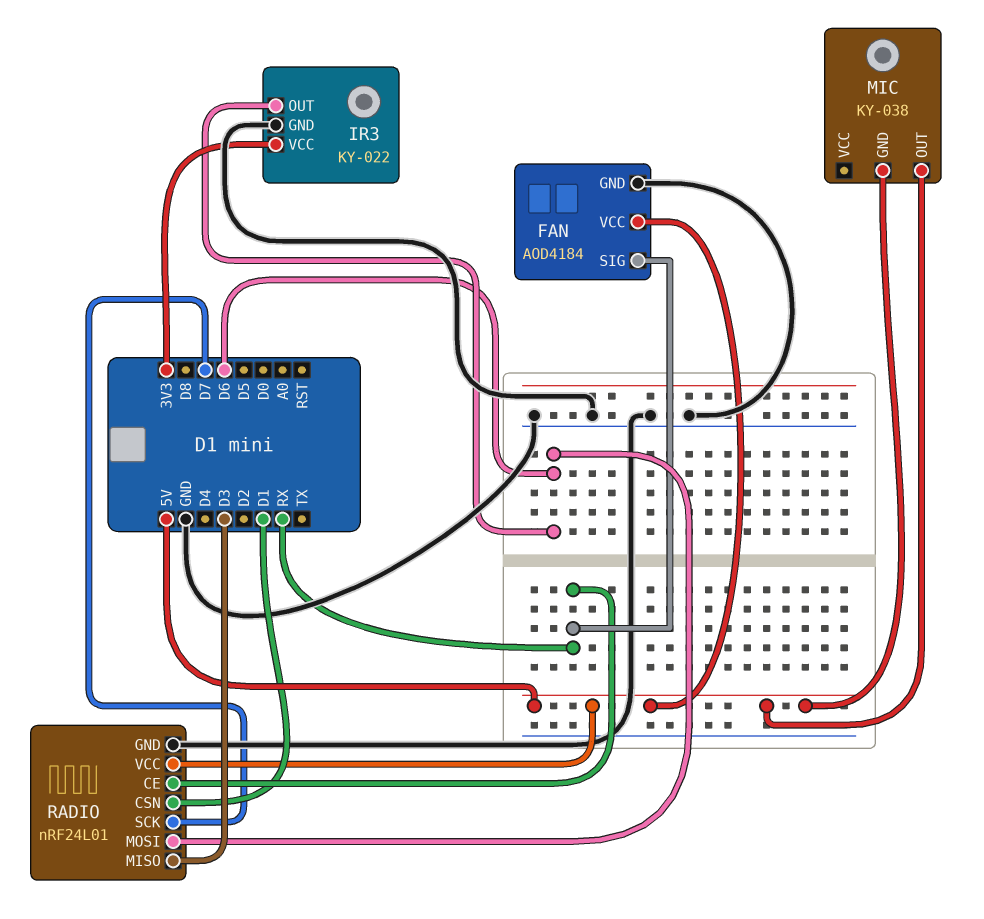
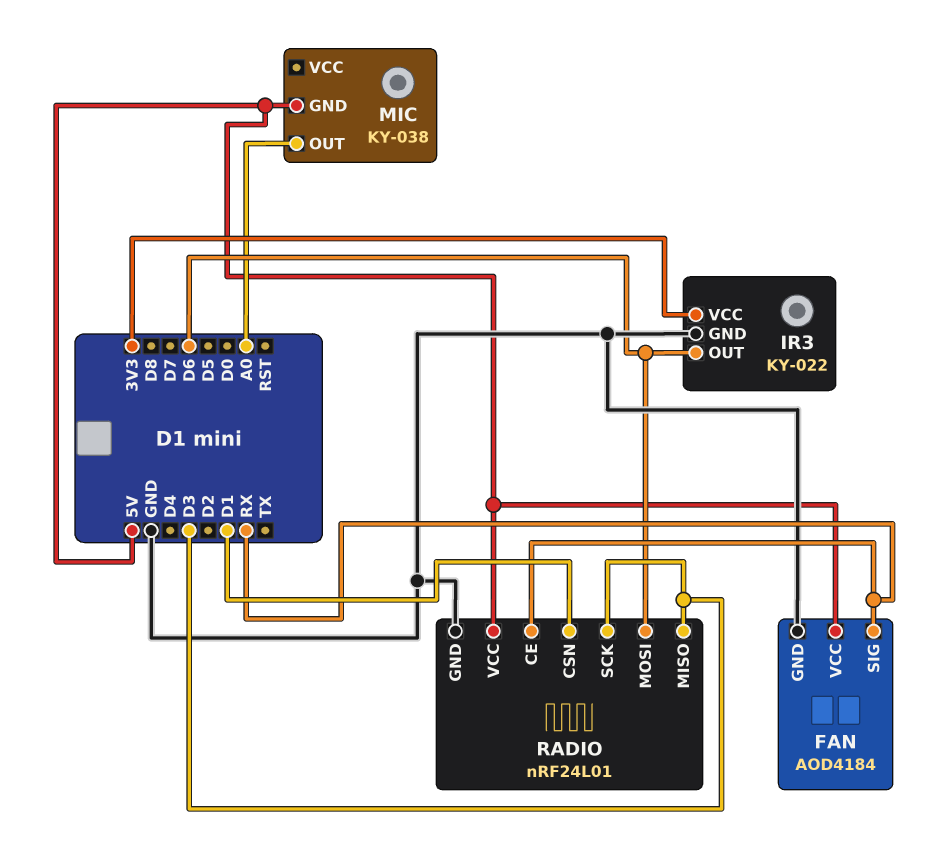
MIC pin OUT: 5V -> A0
RADIO pin SCK: D7 -> D3

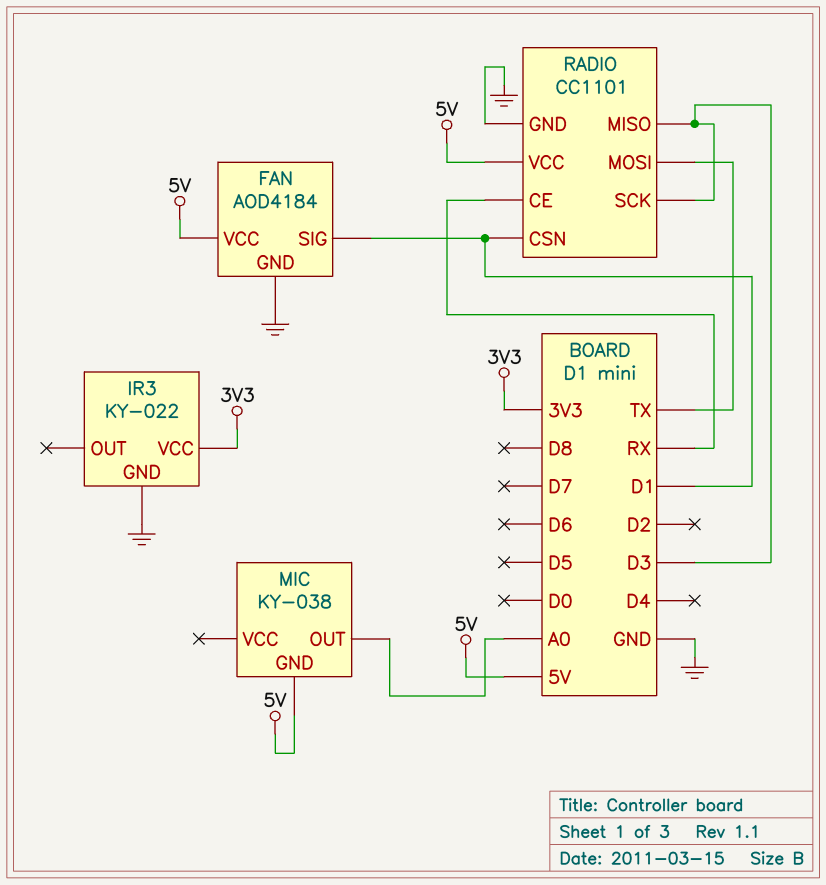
FAN pin SIG: RX -> D1
IR3 pin OUT: D6 -> none
RADIO: nRF24L01 -> CC1101
RADIO pin MOSI: D6 -> TX

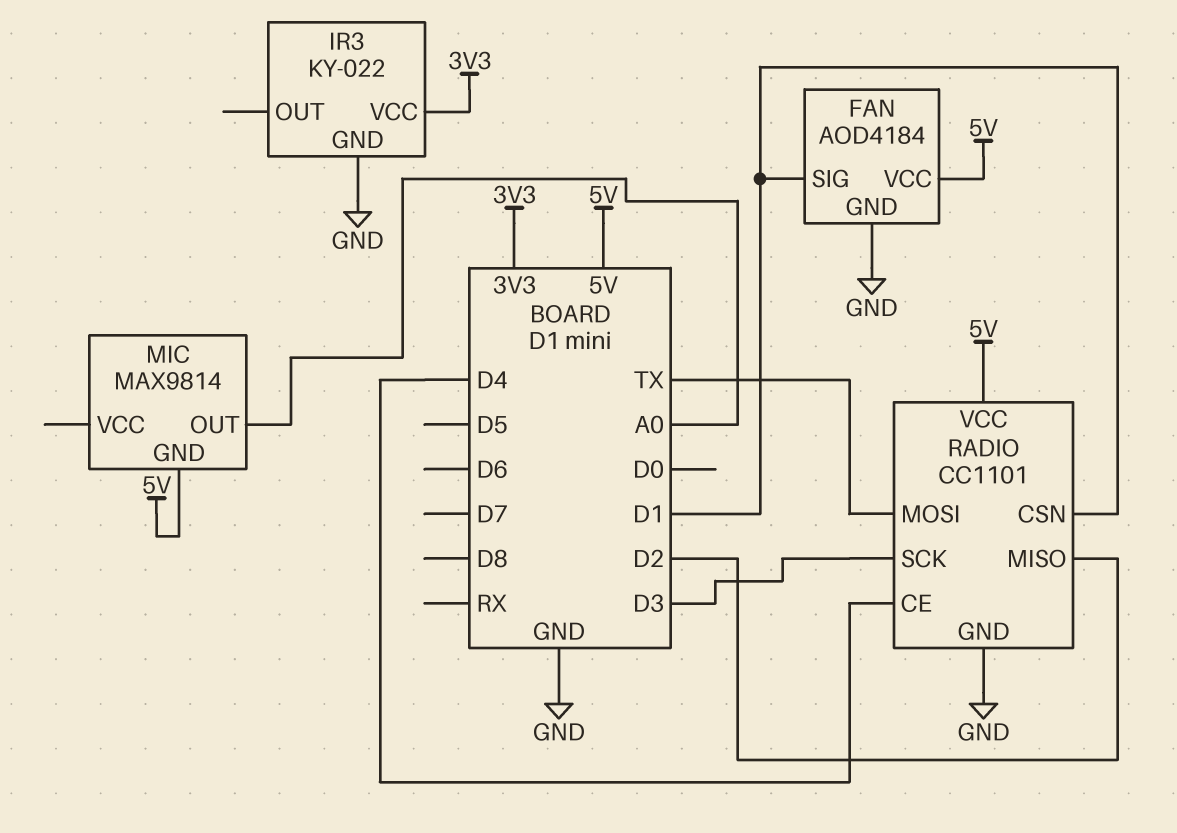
MIC: KY-038 -> MAX9814
RADIO pin CE: RX -> D4
RADIO pin MISO: D3 -> D2

